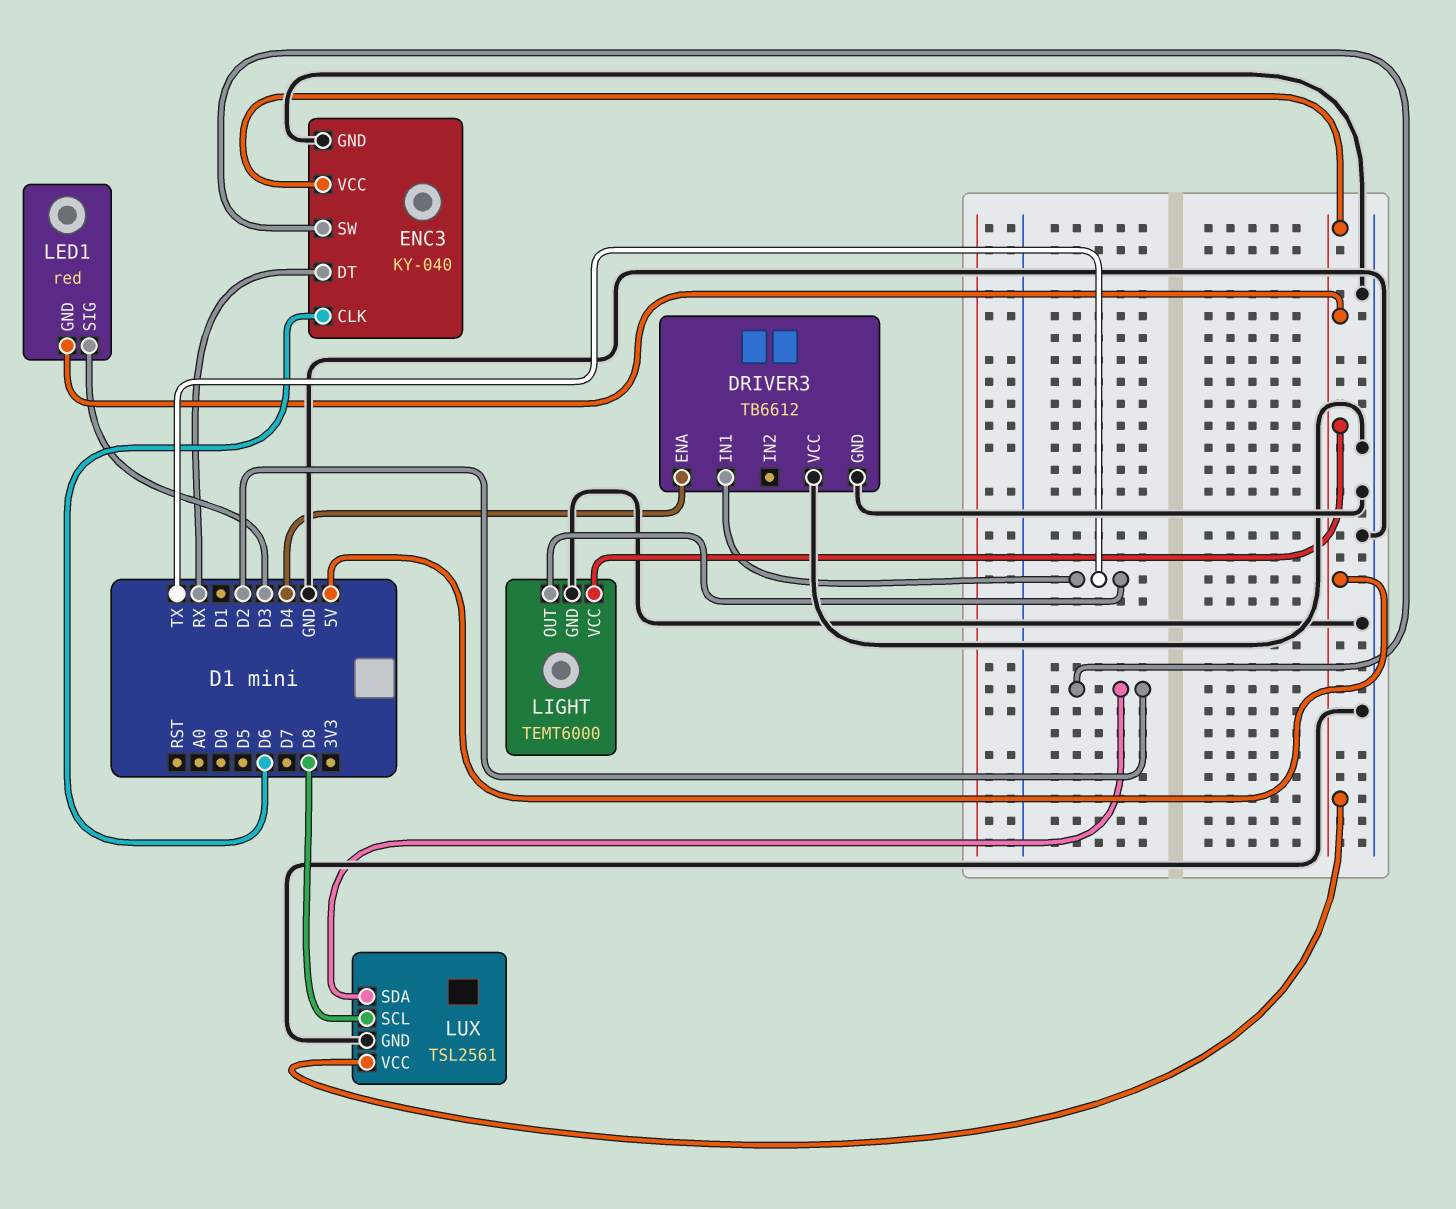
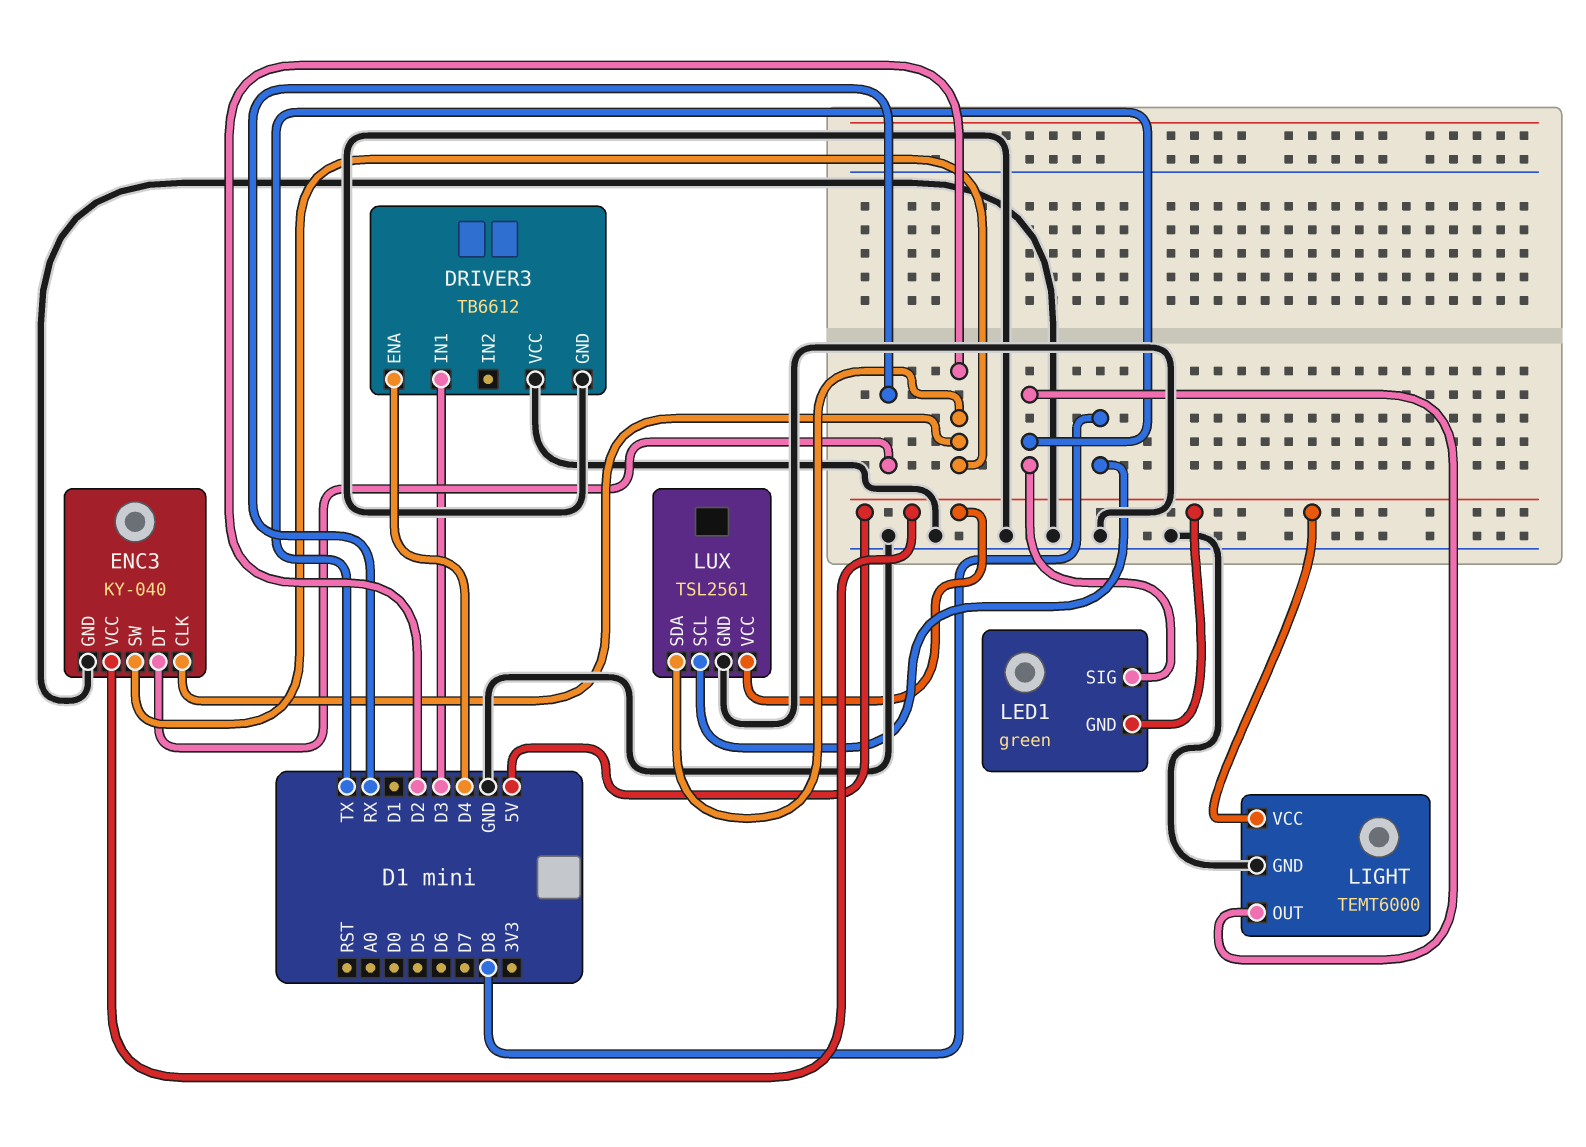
DRIVER3 pin IN1: TX -> D3
ENC3 pin CLK: D6 -> D2
LED1: red -> green
LED1 pin SIG: D3 -> TX

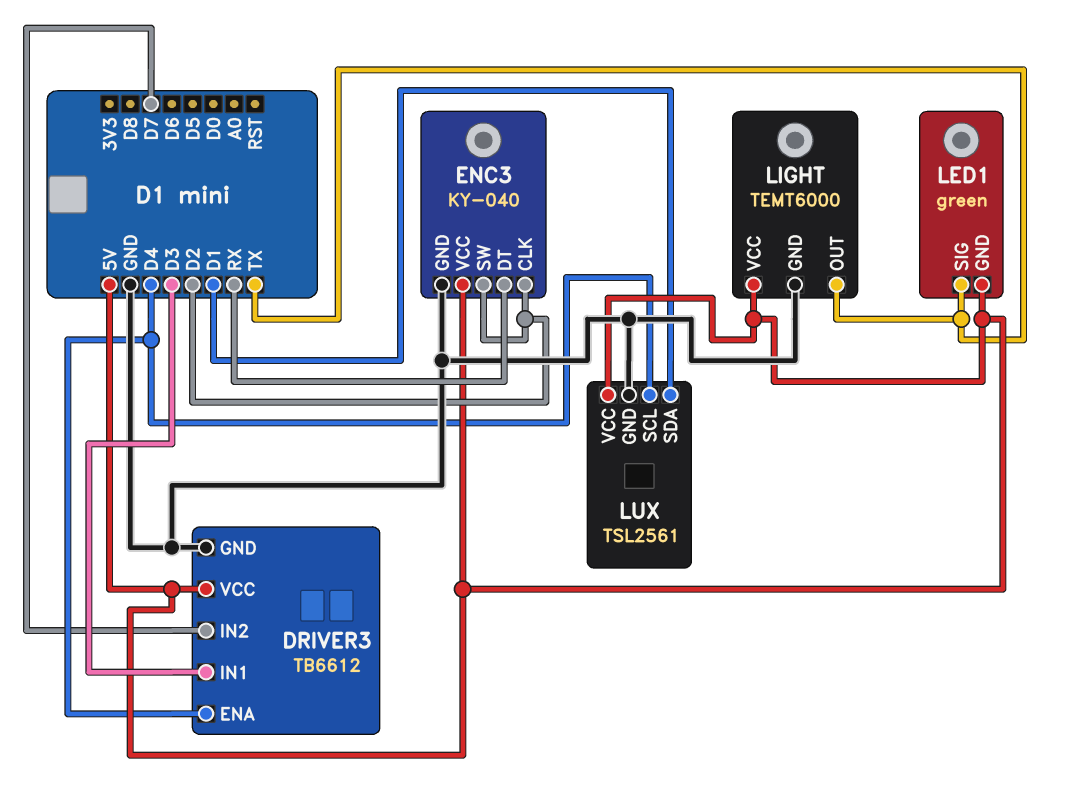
DRIVER3 pin IN2: none -> D7
DRIVER3 pin VCC: GND -> 5V
LUX pin SCL: D8 -> D4
LUX pin SDA: D2 -> D1

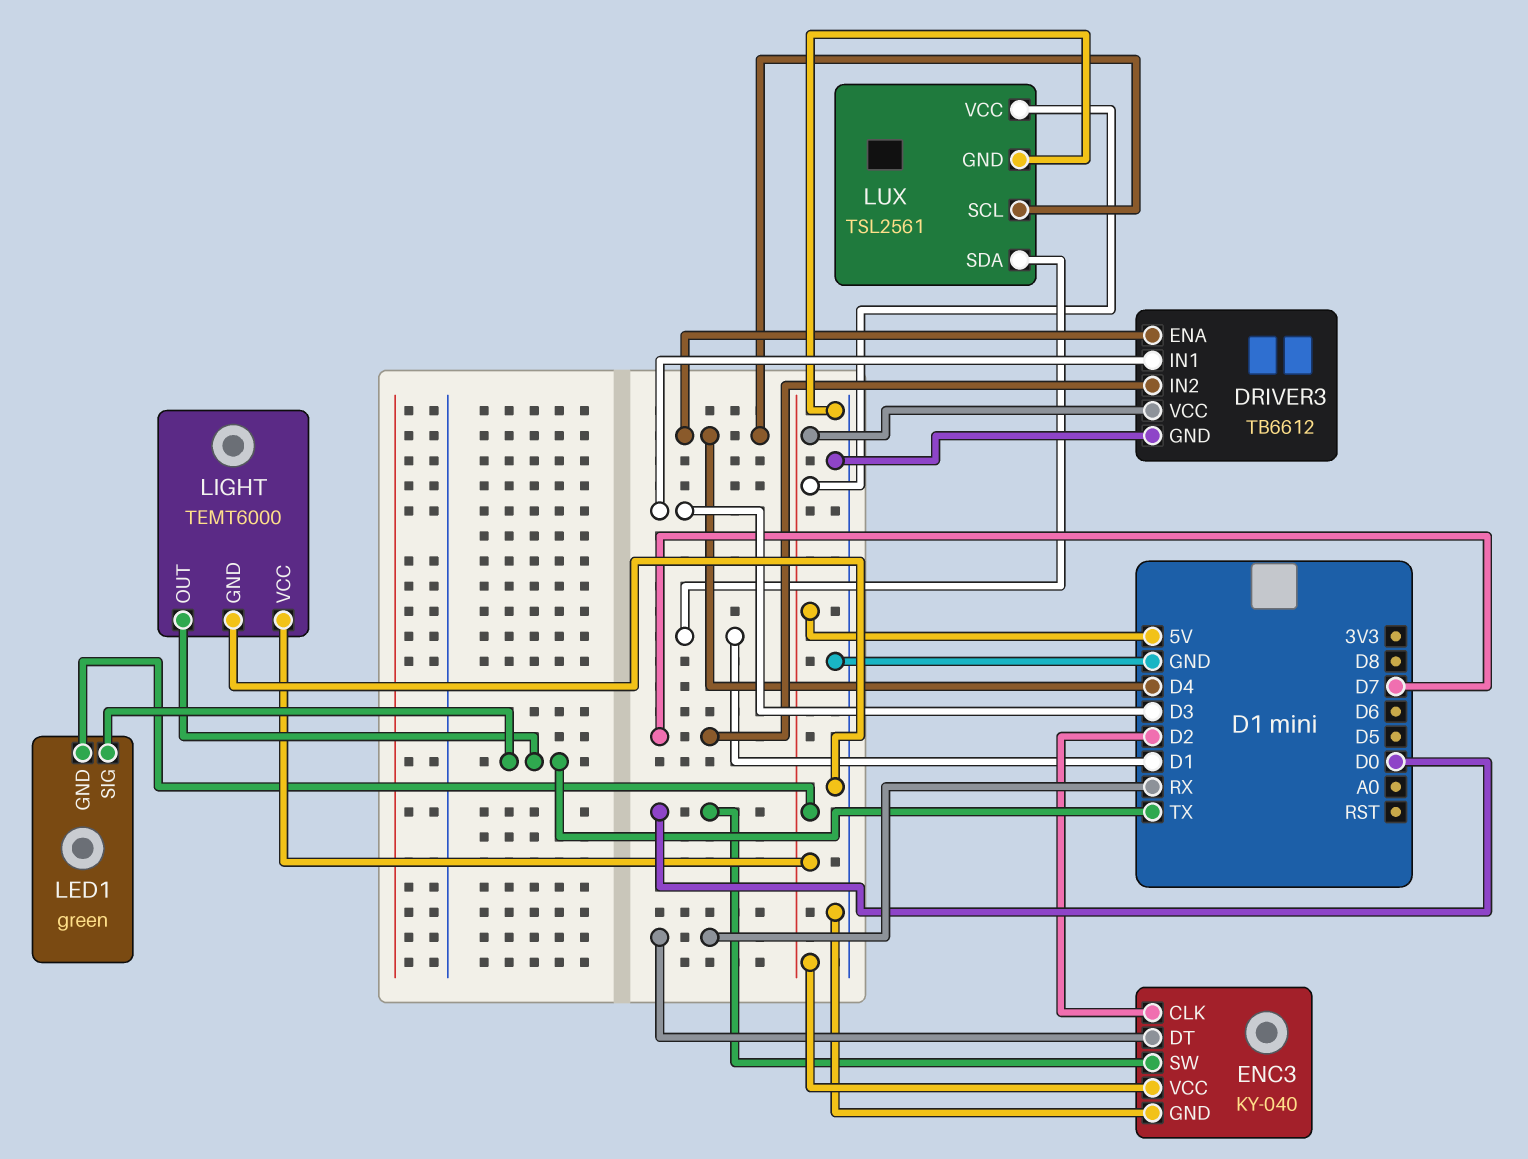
ENC3 pin SW: D2 -> D0

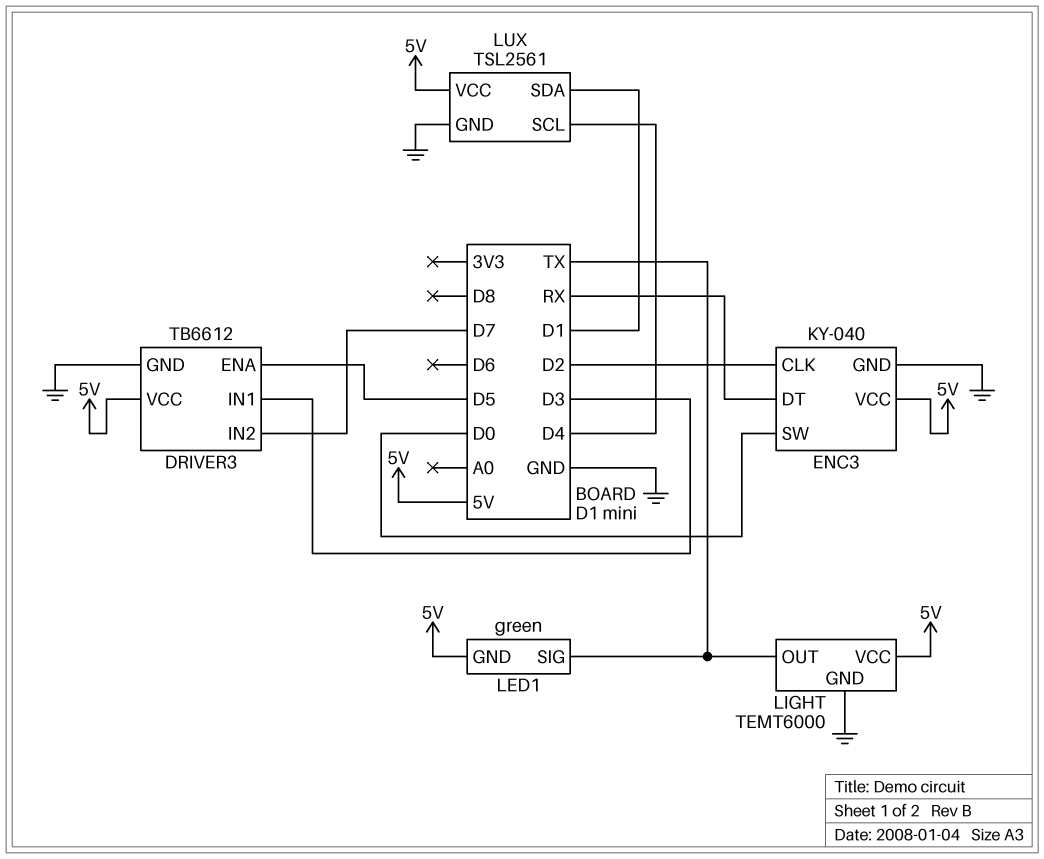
DRIVER3 pin ENA: D4 -> D5

